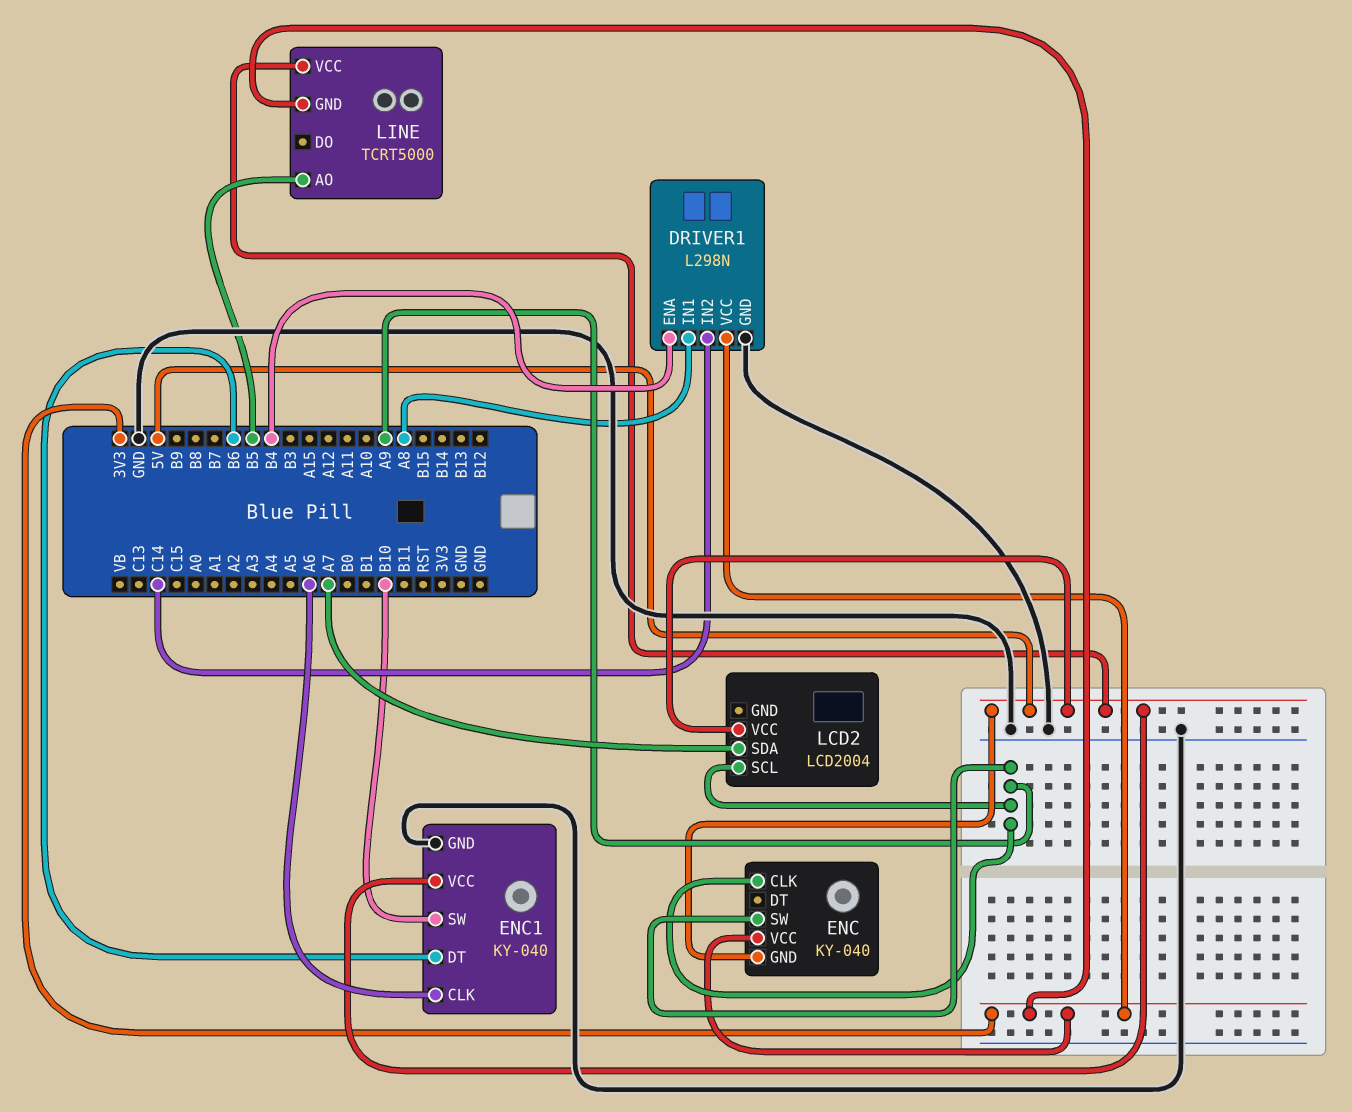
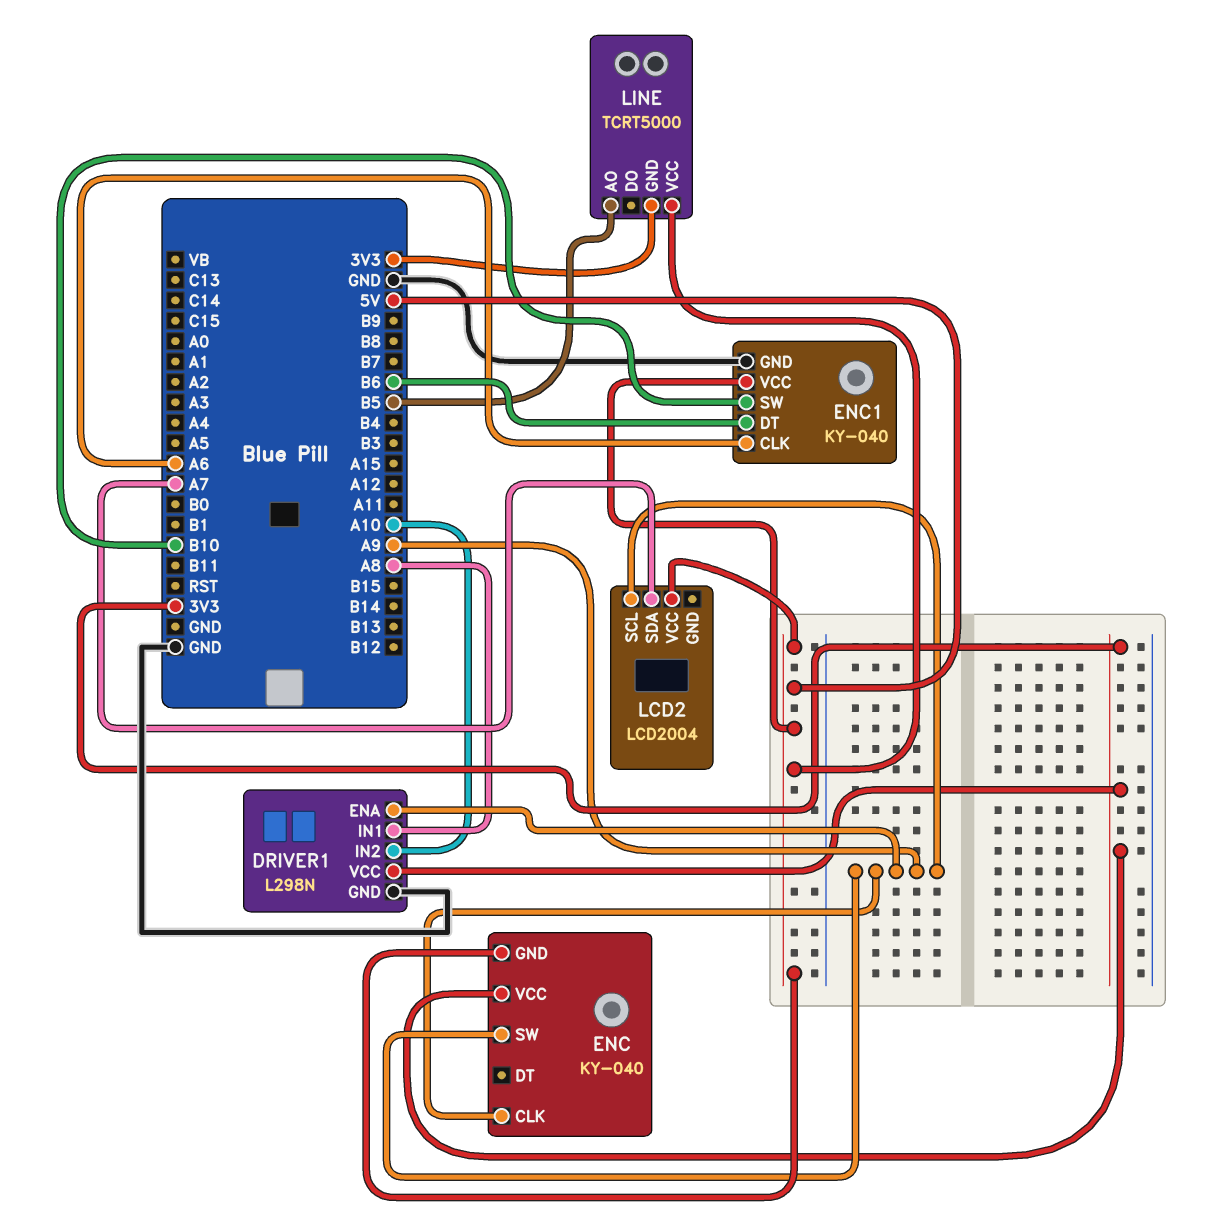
DRIVER1 pin ENA: B4 -> A9
DRIVER1 pin IN2: C14 -> A10

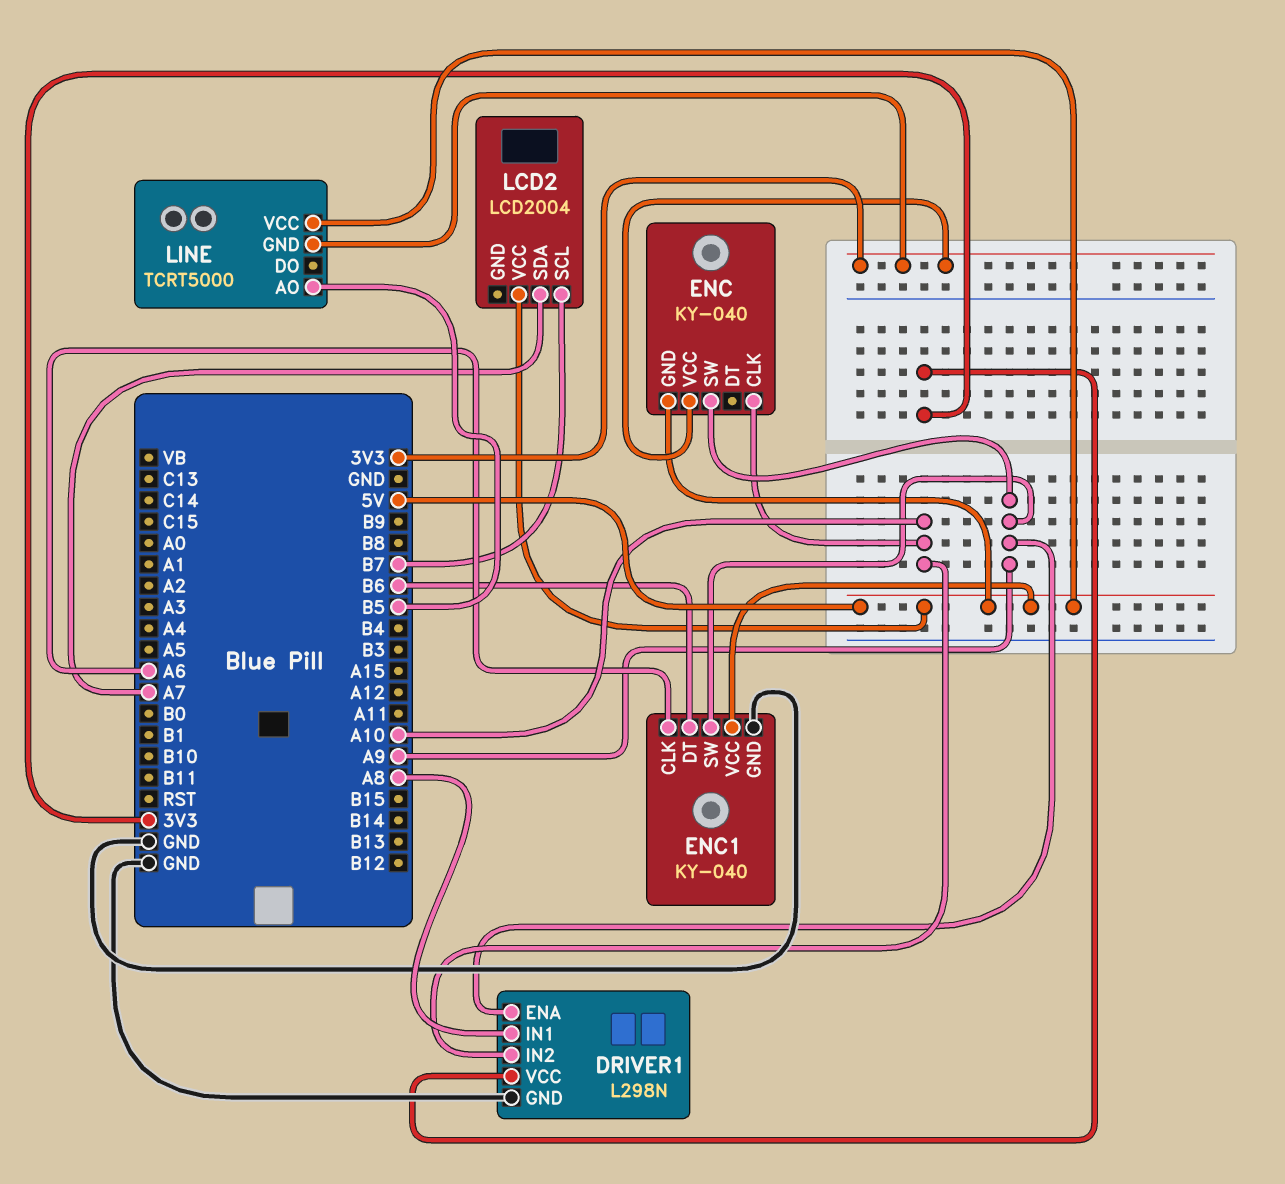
ENC pin CLK: A9 -> A10
ENC1 pin SW: B10 -> A9
LCD2 pin SCL: A9 -> B7

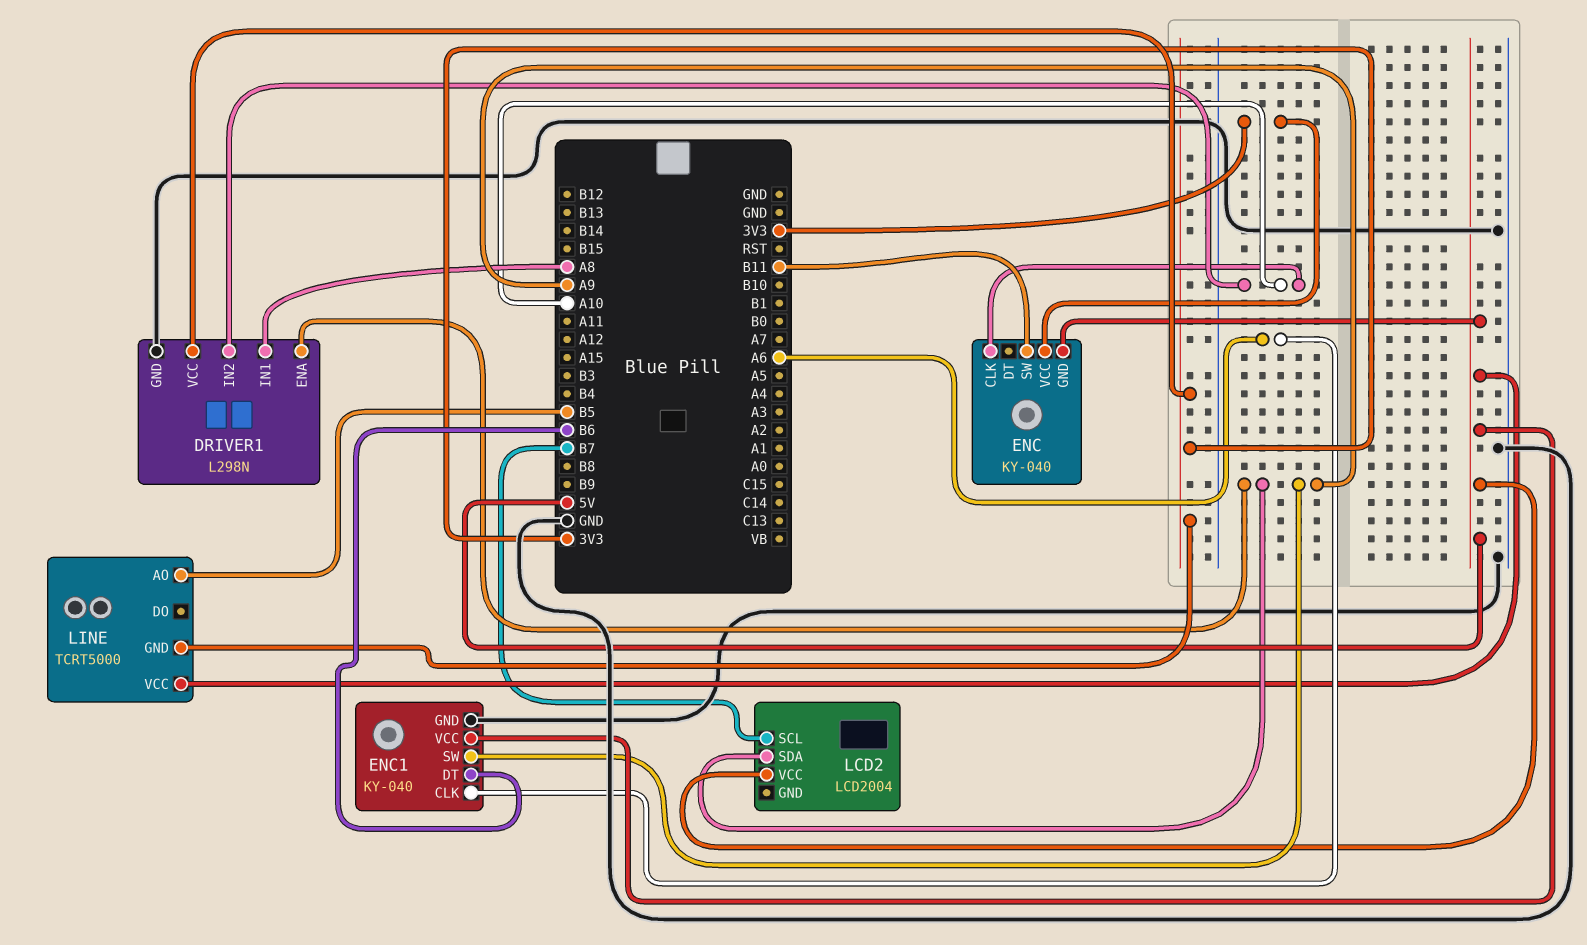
ENC pin SW: A9 -> B11
LCD2 pin SDA: A7 -> A9

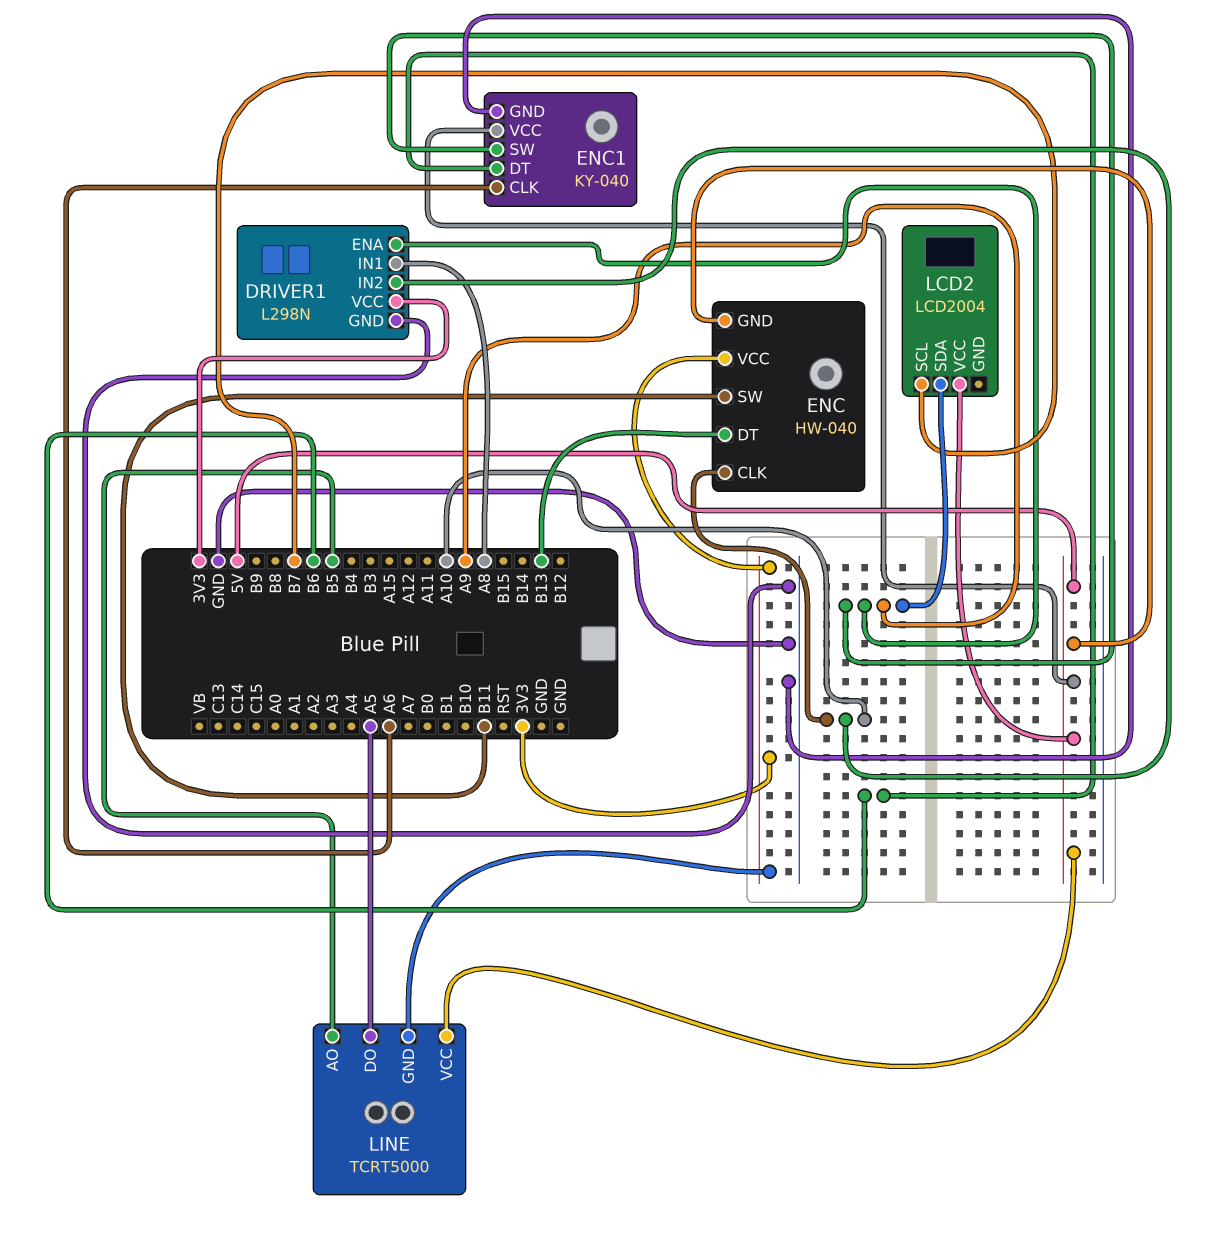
ENC: KY-040 -> HW-040
ENC pin DT: none -> B13
LINE pin DO: none -> A5

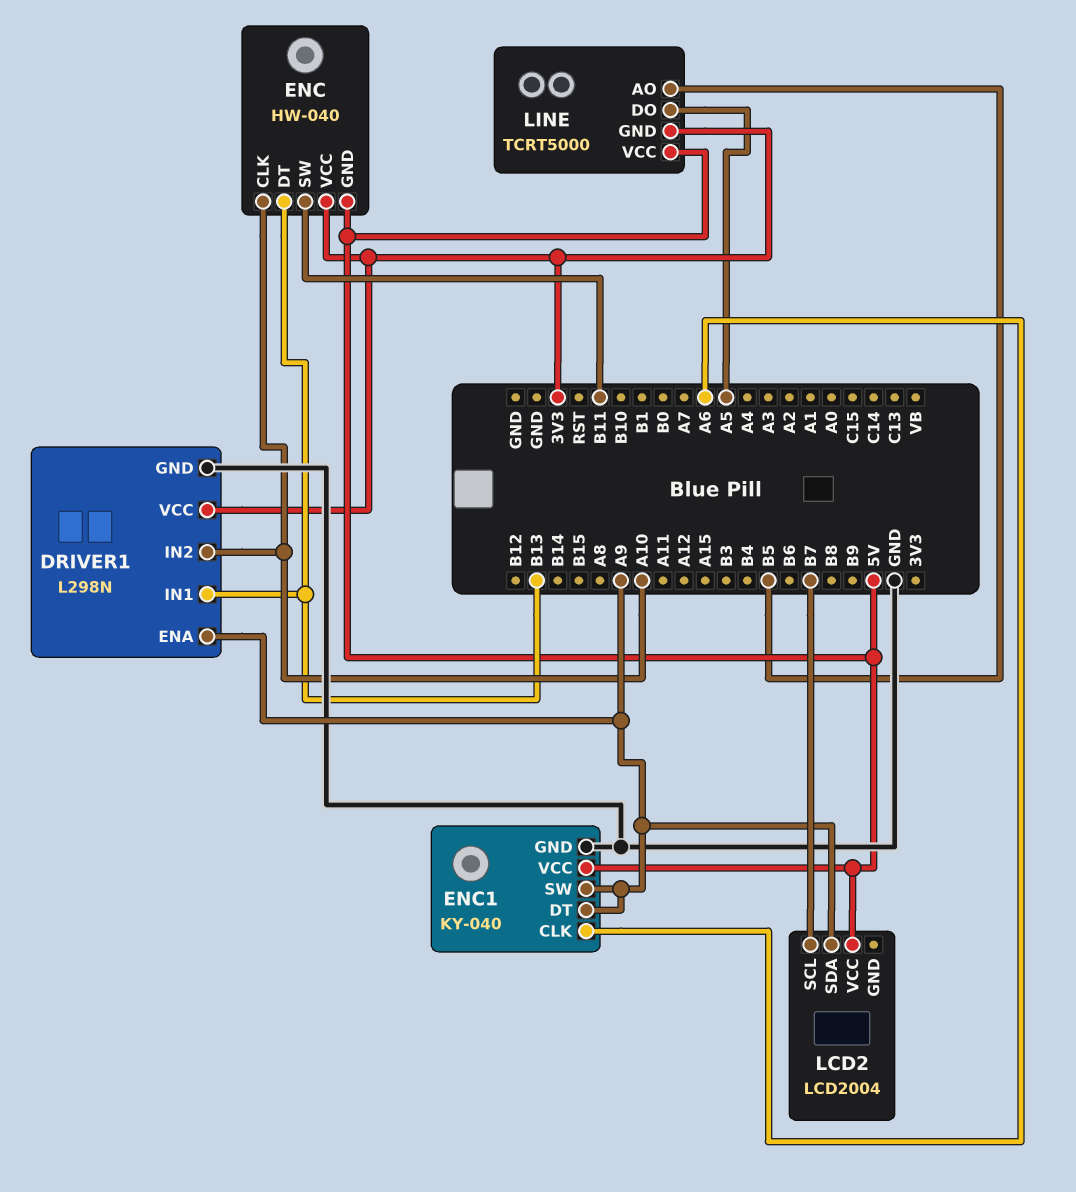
DRIVER1 pin IN1: A8 -> B13
ENC1 pin DT: B6 -> A9

